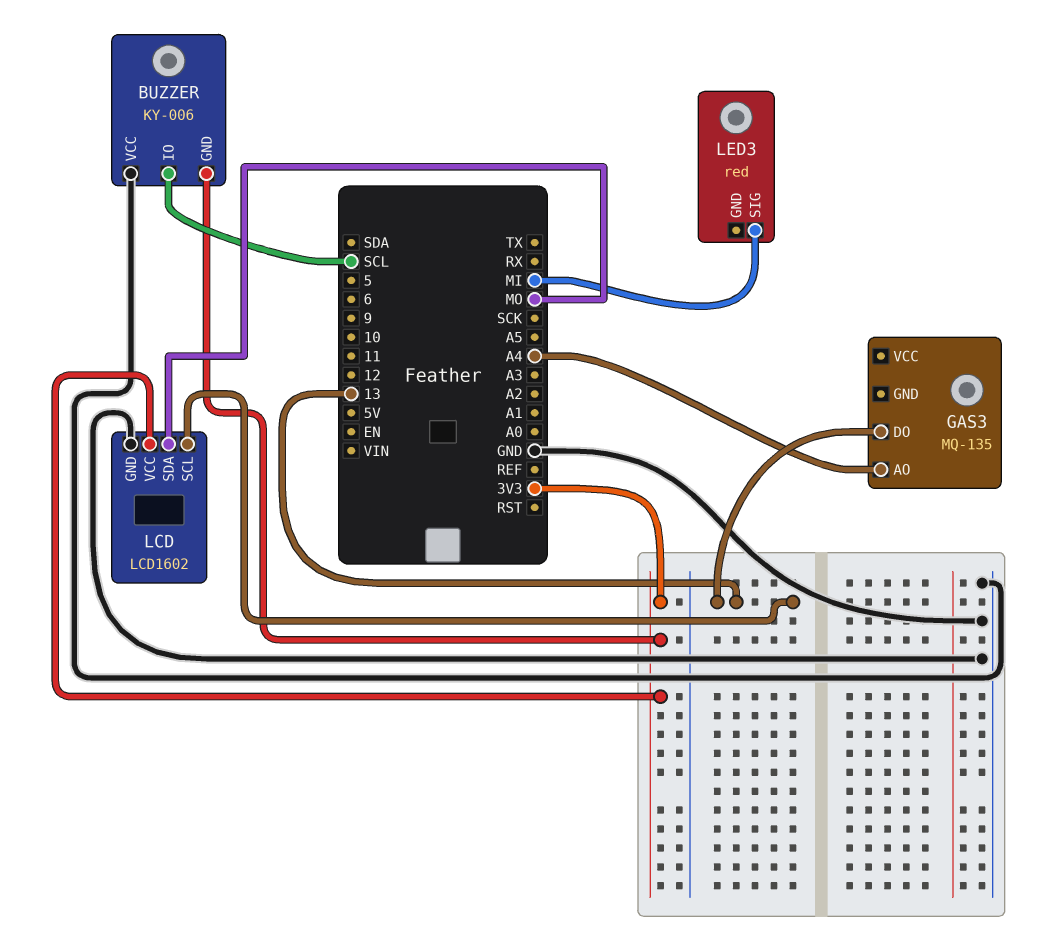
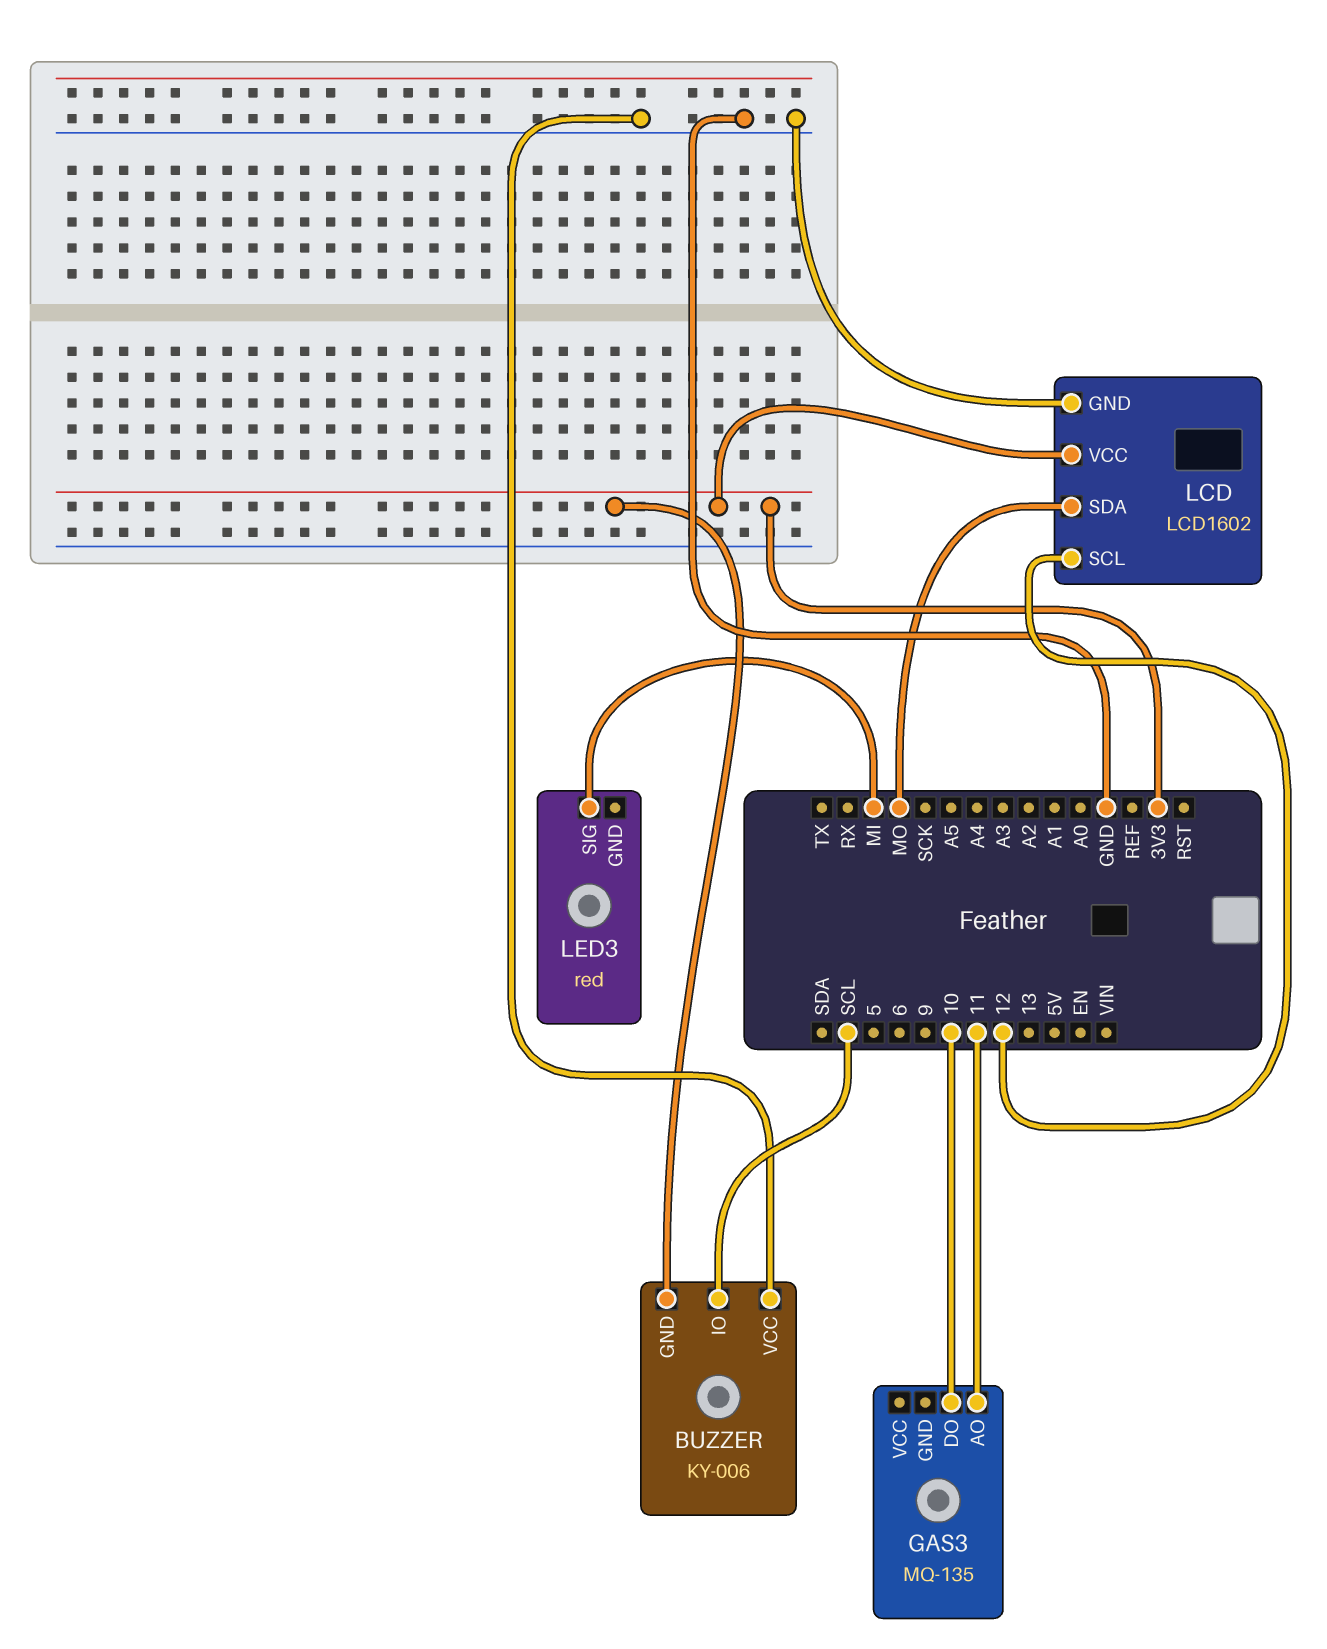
GAS3 pin AO: A4 -> 11
GAS3 pin DO: 13 -> 10
LCD pin SCL: 13 -> 12

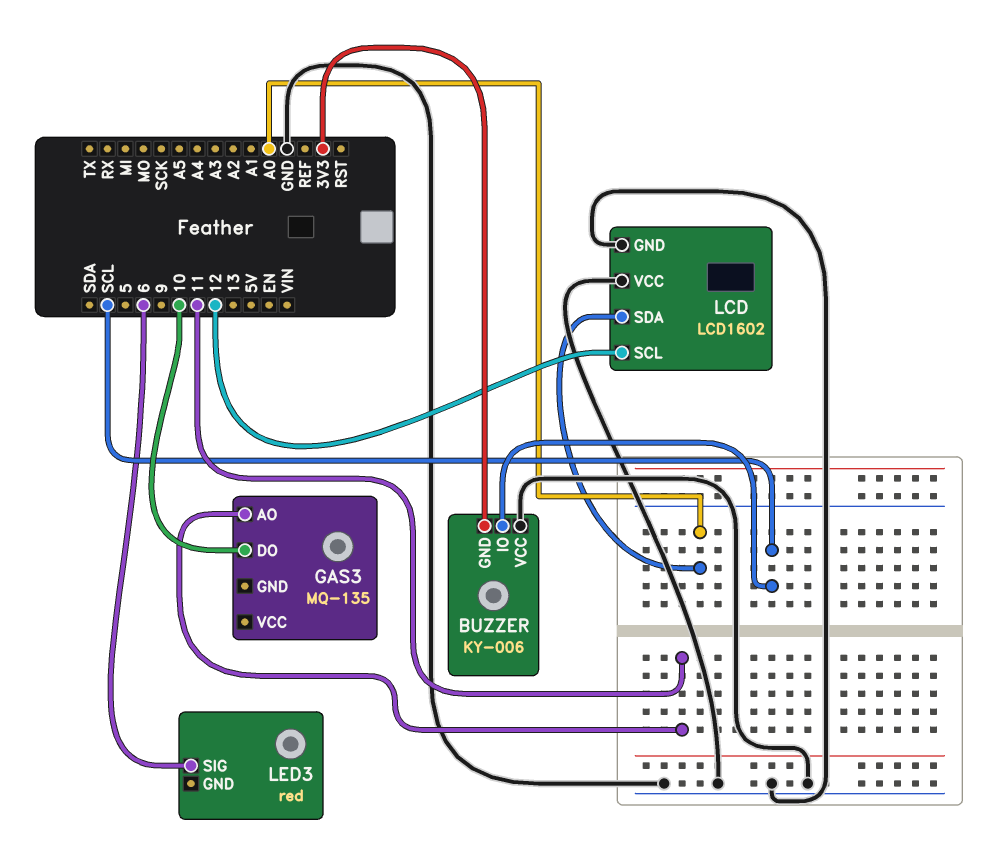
LCD pin SDA: MO -> A0
LCD pin VCC: 3V3 -> GND
LED3 pin SIG: MI -> 6

